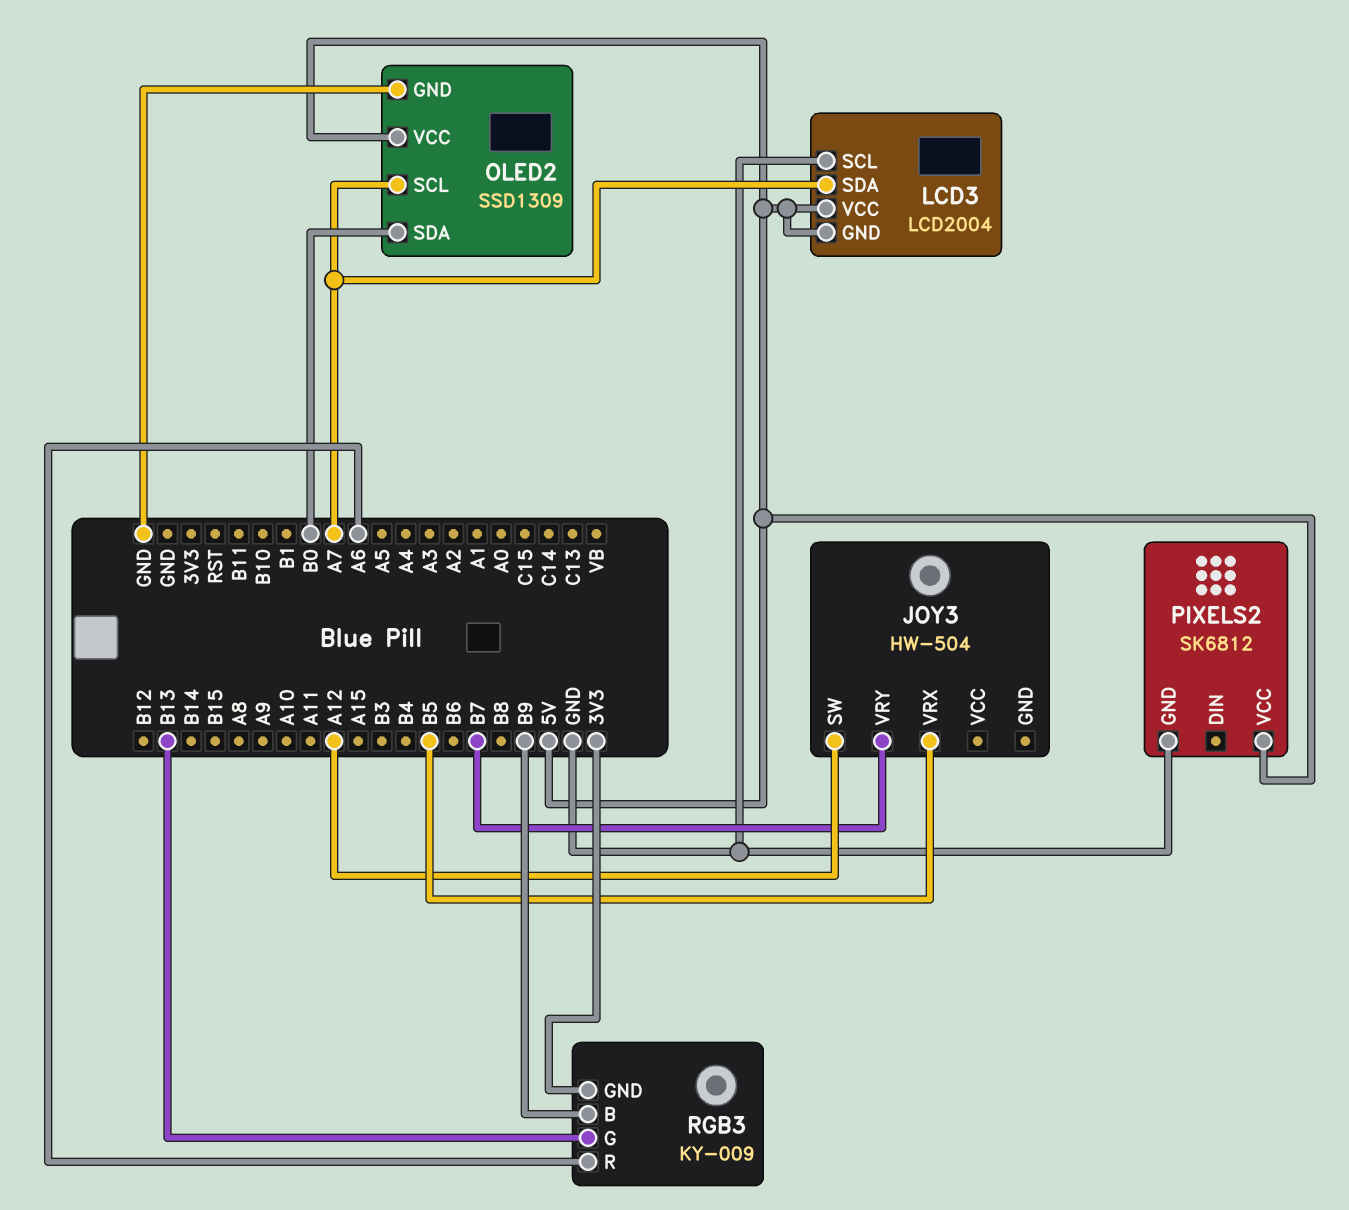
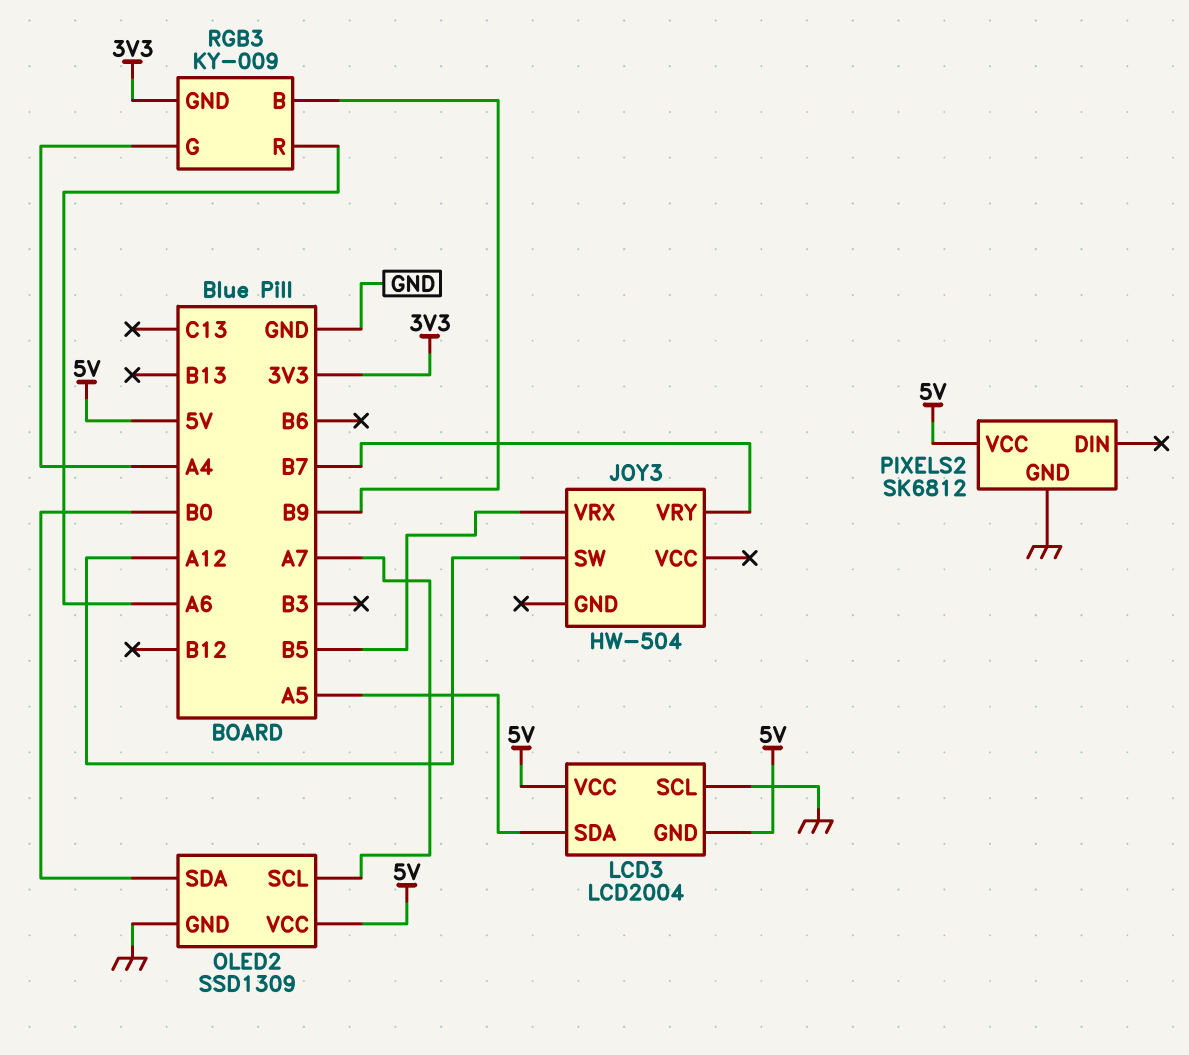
LCD3 pin SDA: A7 -> A5
RGB3 pin G: B13 -> A4

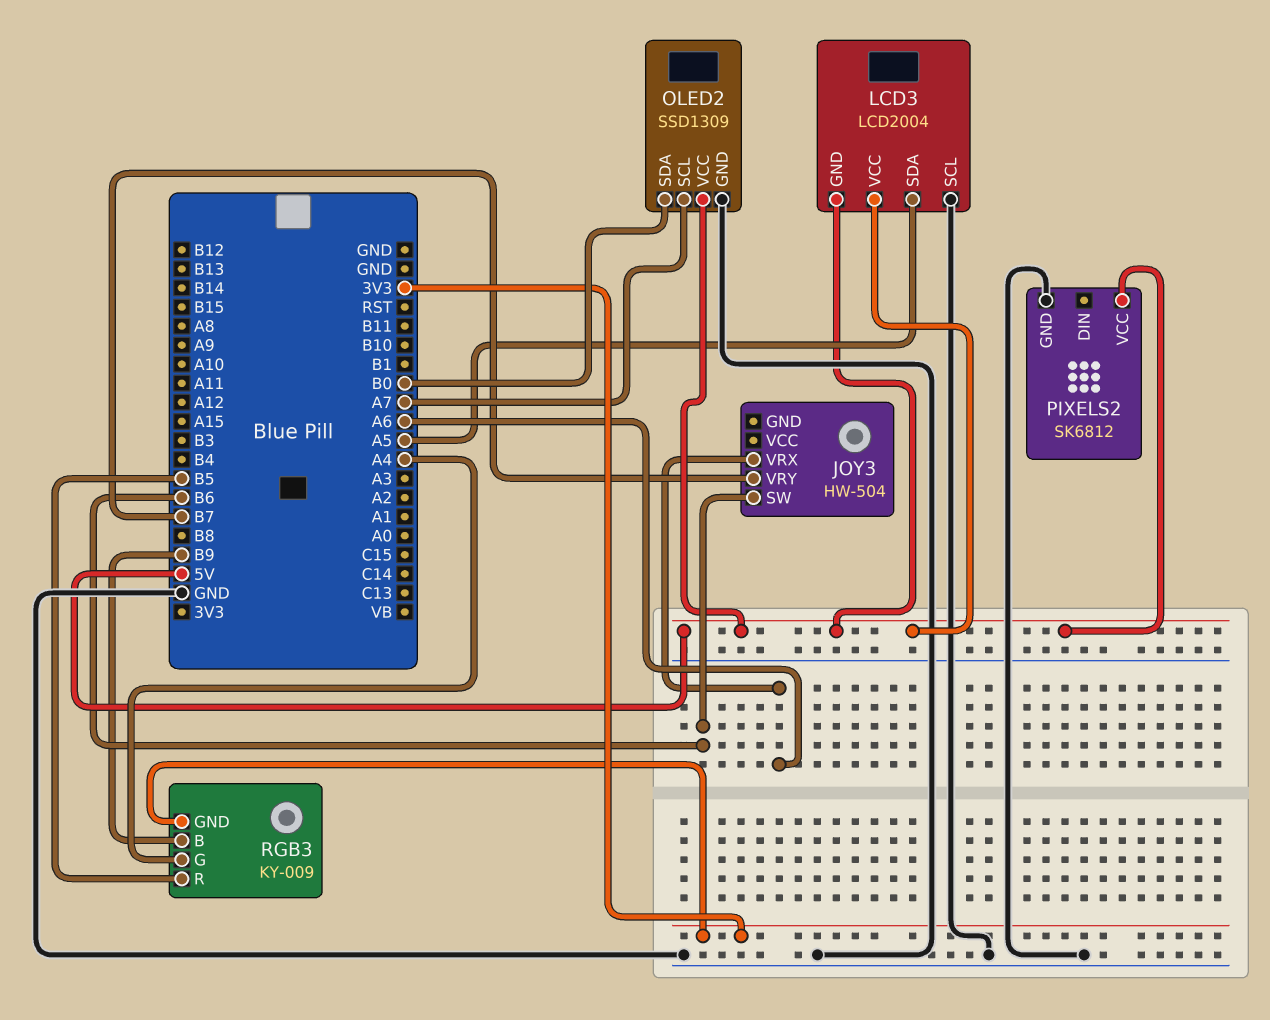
JOY3 pin SW: A12 -> B6
JOY3 pin VRX: B5 -> A6
RGB3 pin R: A6 -> B5

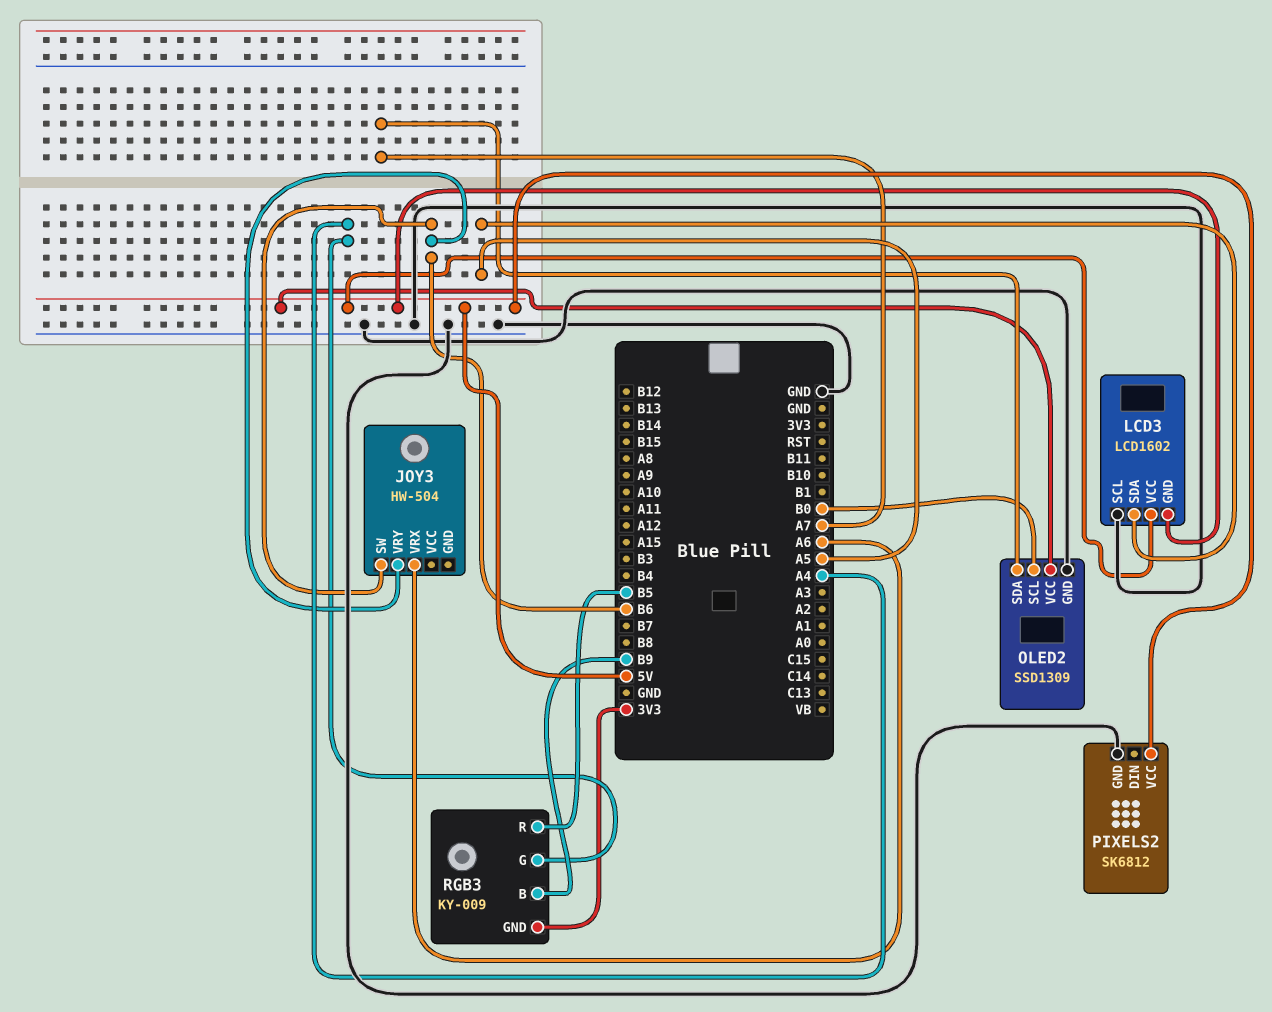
JOY3 pin VRY: B7 -> B6
LCD3: LCD2004 -> LCD1602
OLED2 pin SCL: A7 -> B0
OLED2 pin SDA: B0 -> A7

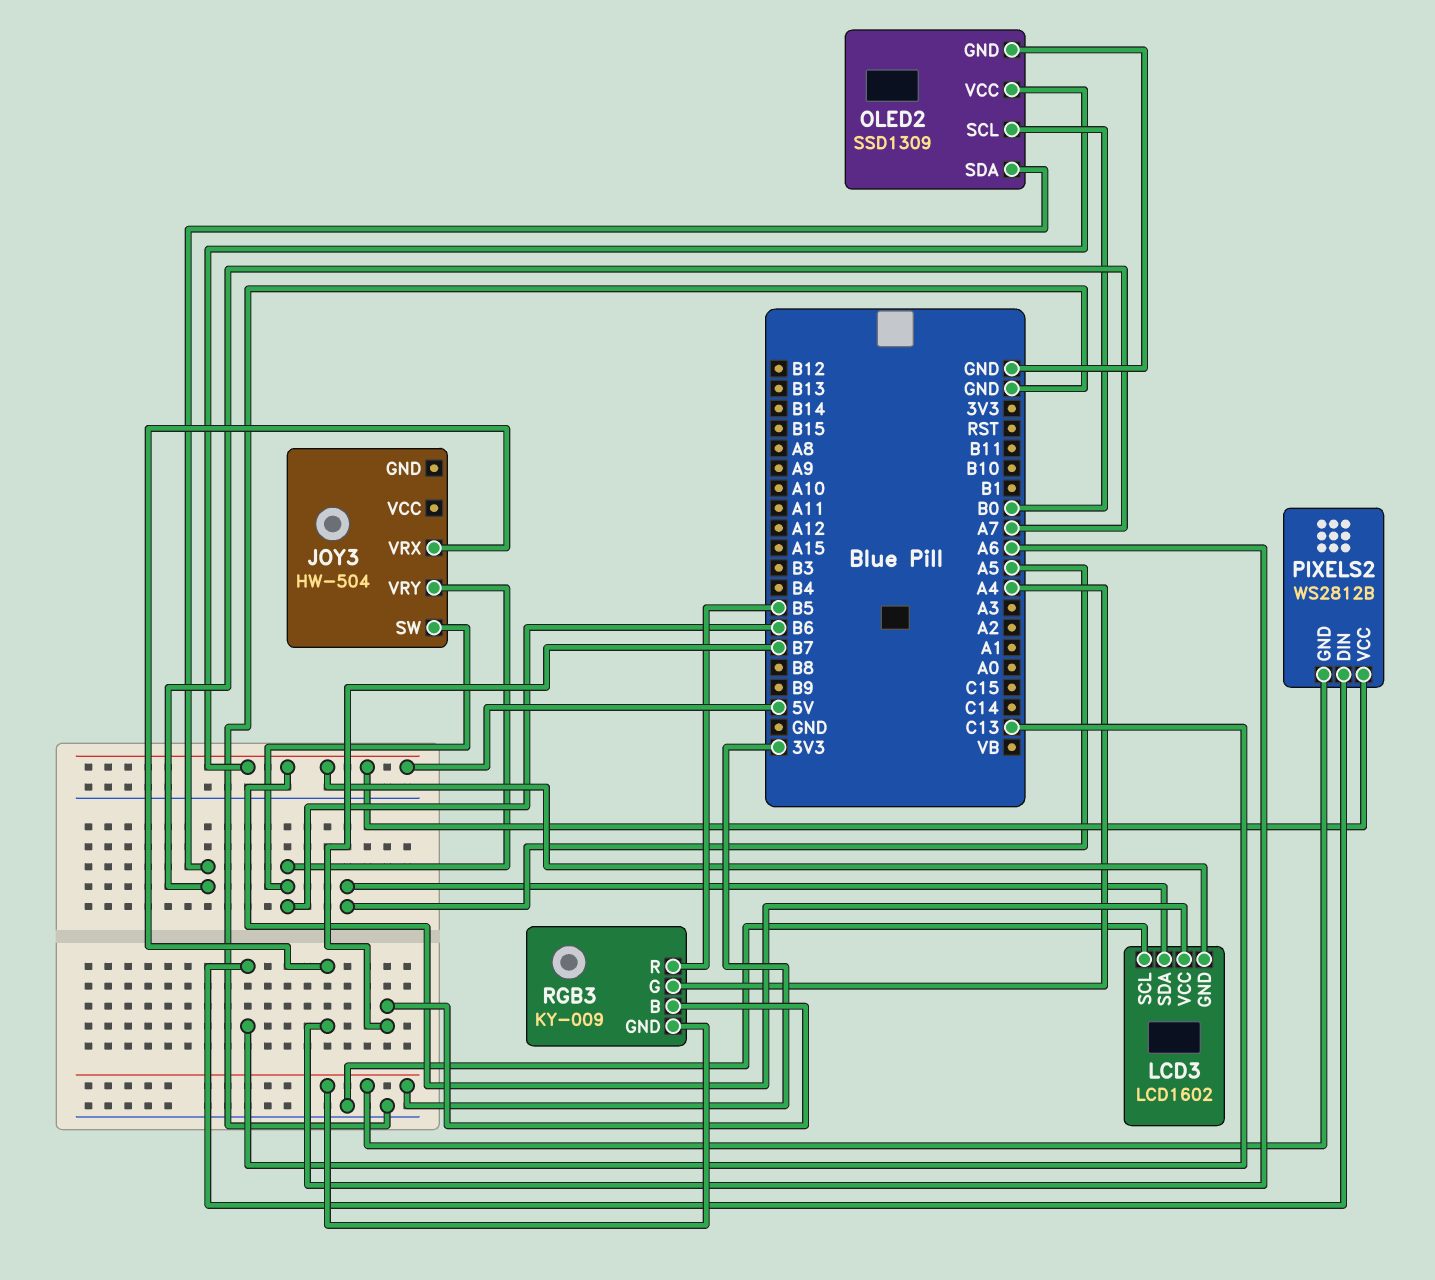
PIXELS2: SK6812 -> WS2812B
PIXELS2 pin DIN: none -> C13
PIXELS2 pin GND: GND -> 3V3
RGB3 pin B: B9 -> B7

